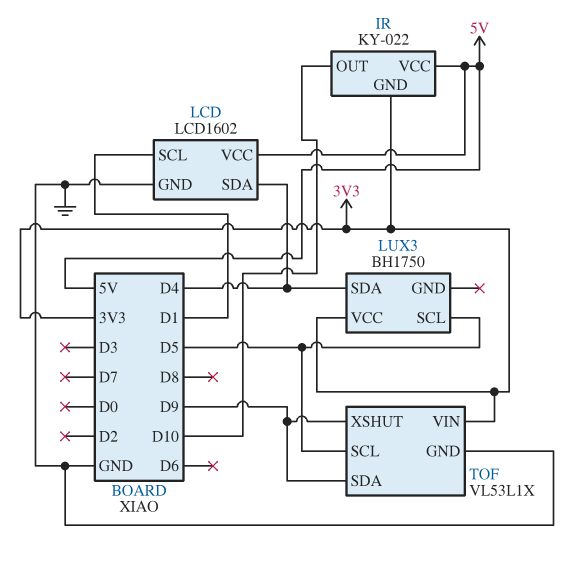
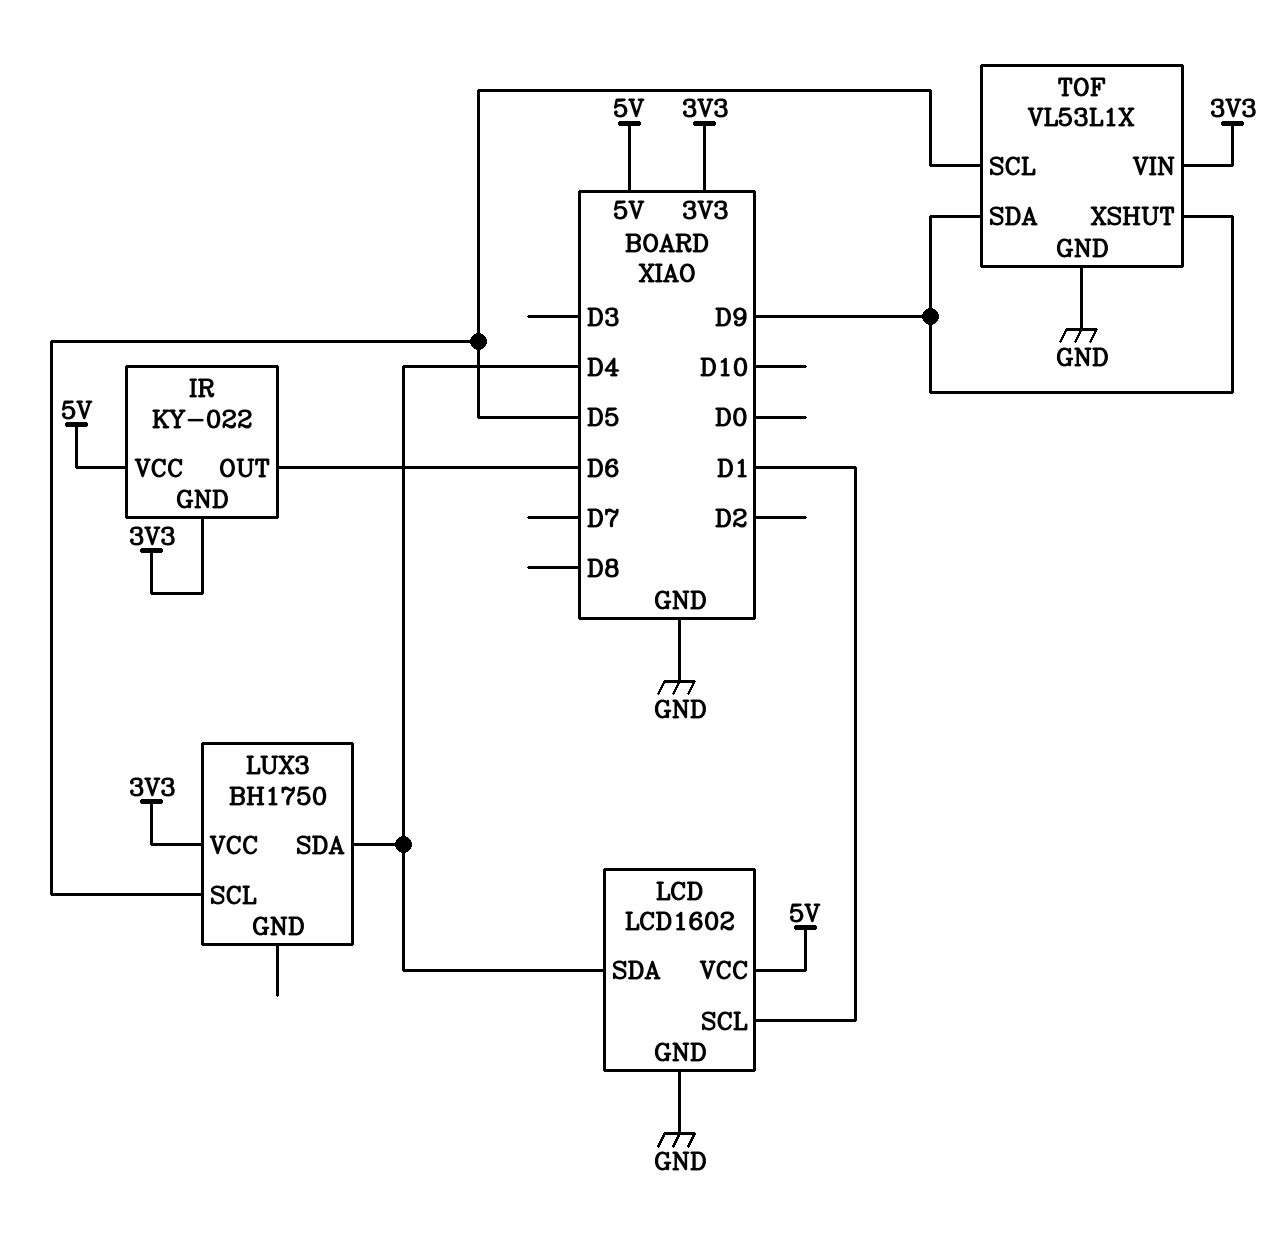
IR pin OUT: D10 -> D6

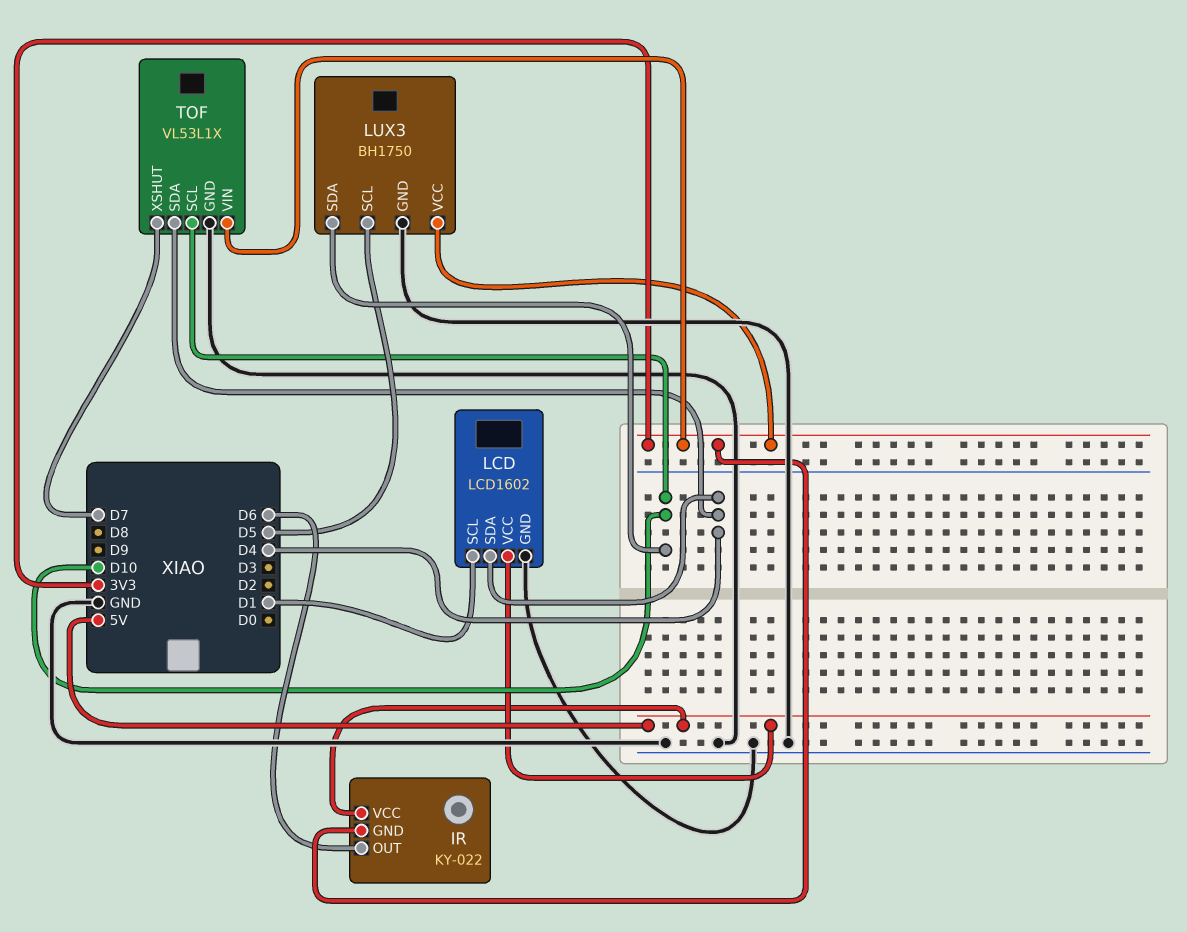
LUX3 pin GND: none -> GND
LUX3 pin SDA: D4 -> D10
TOF pin SCL: D5 -> D10
TOF pin SDA: D9 -> D4
TOF pin XSHUT: D9 -> D7

